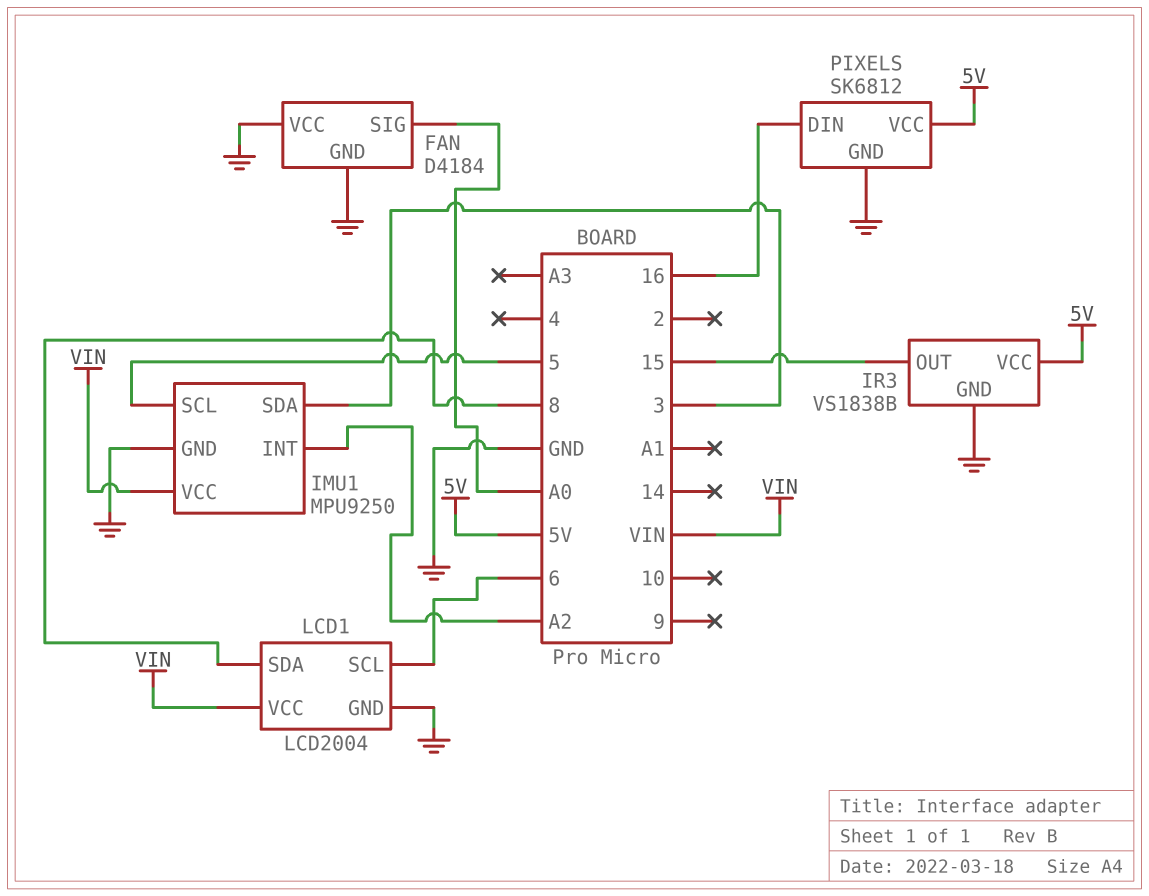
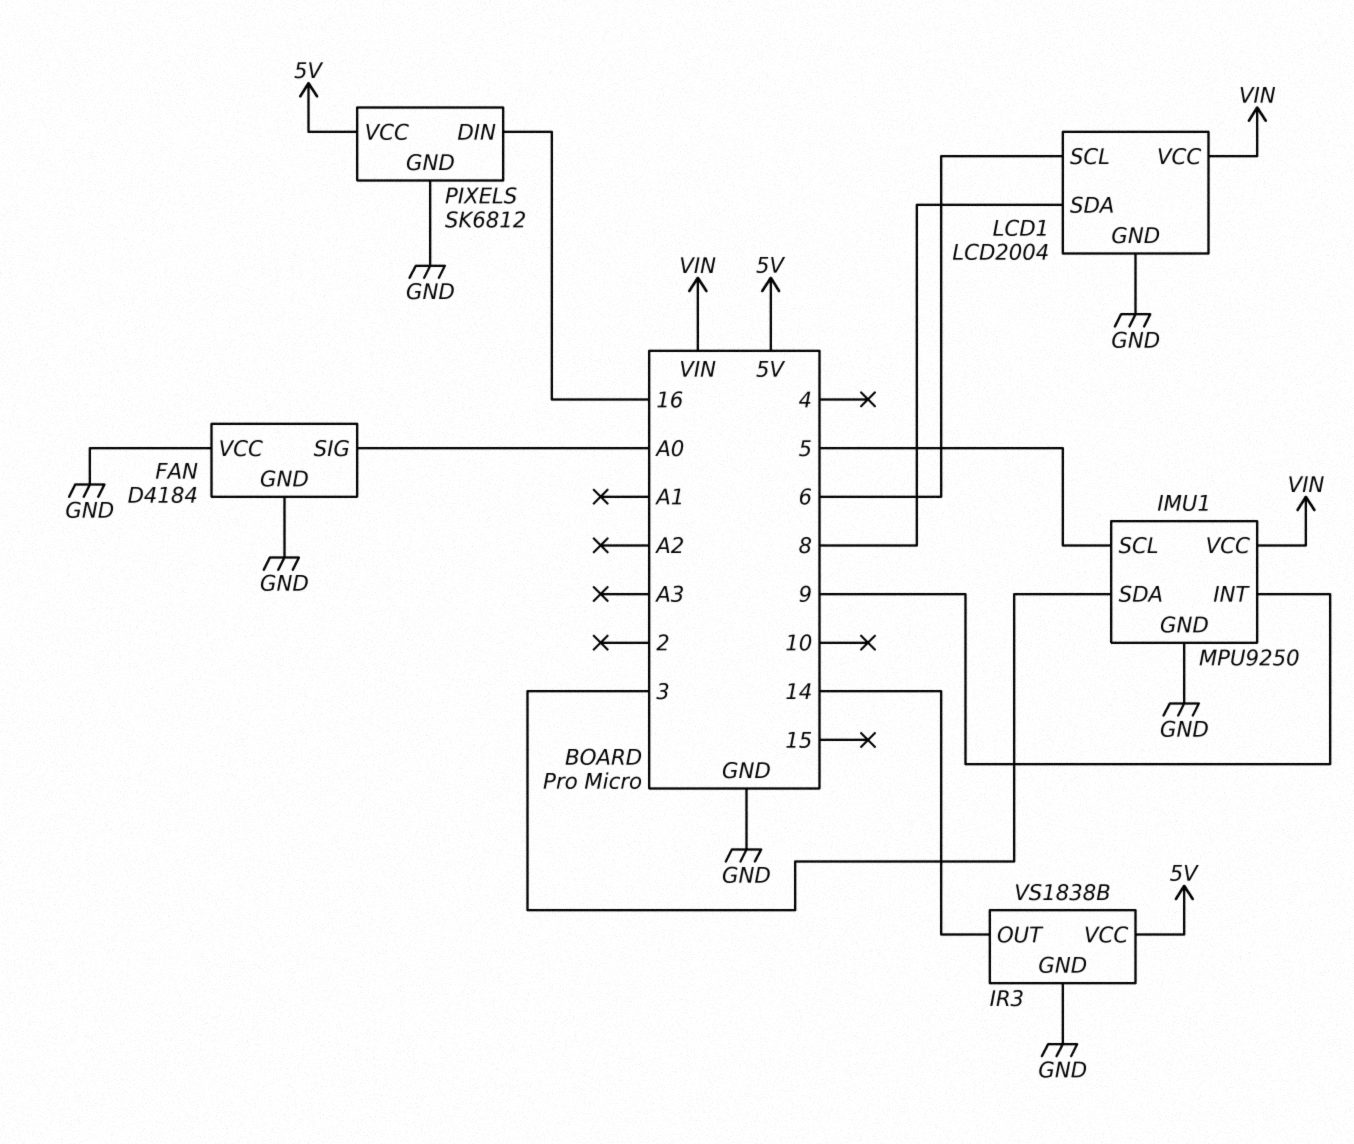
IMU1 pin INT: A2 -> 9
IR3 pin OUT: 15 -> 14

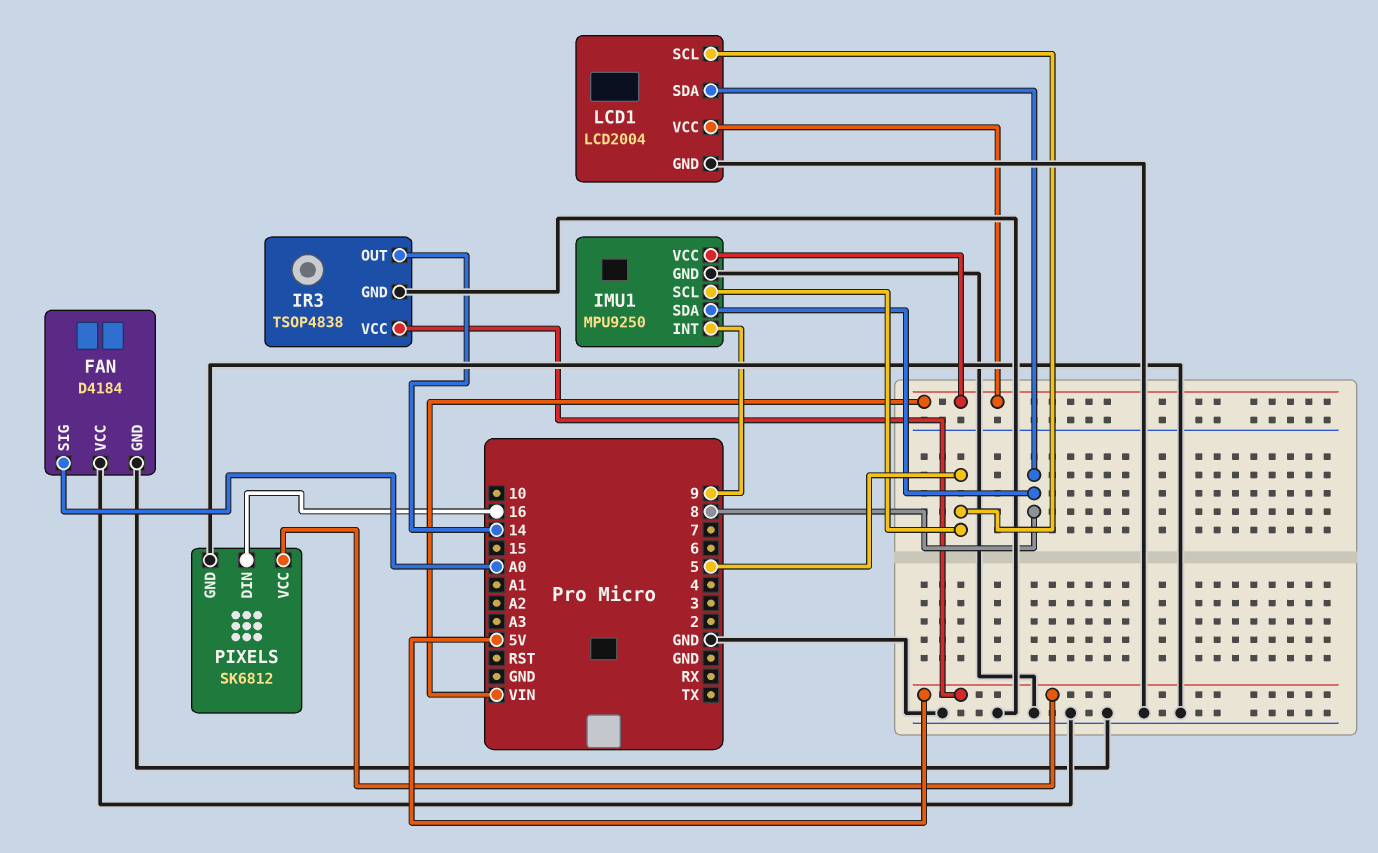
IMU1 pin SDA: 3 -> 8
IR3: VS1838B -> TSOP4838
LCD1 pin SCL: 6 -> 5

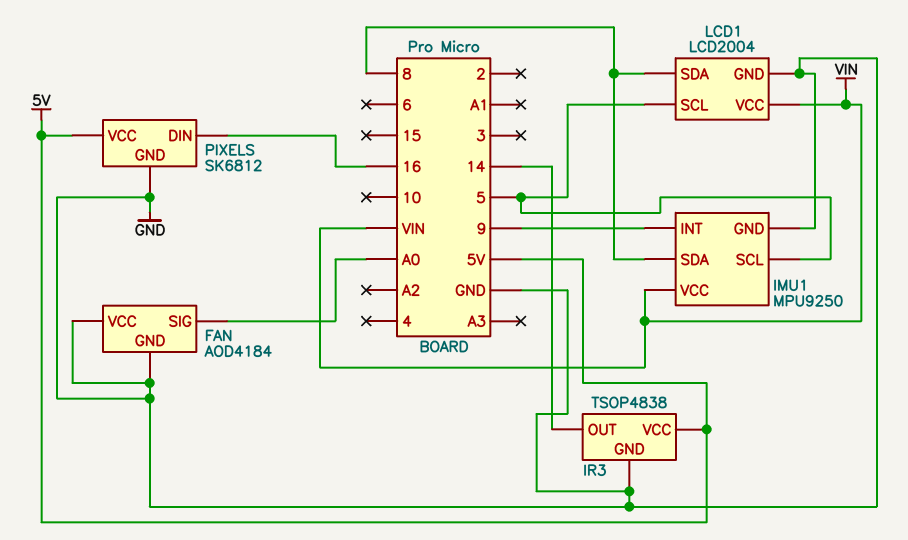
FAN: D4184 -> AOD4184

